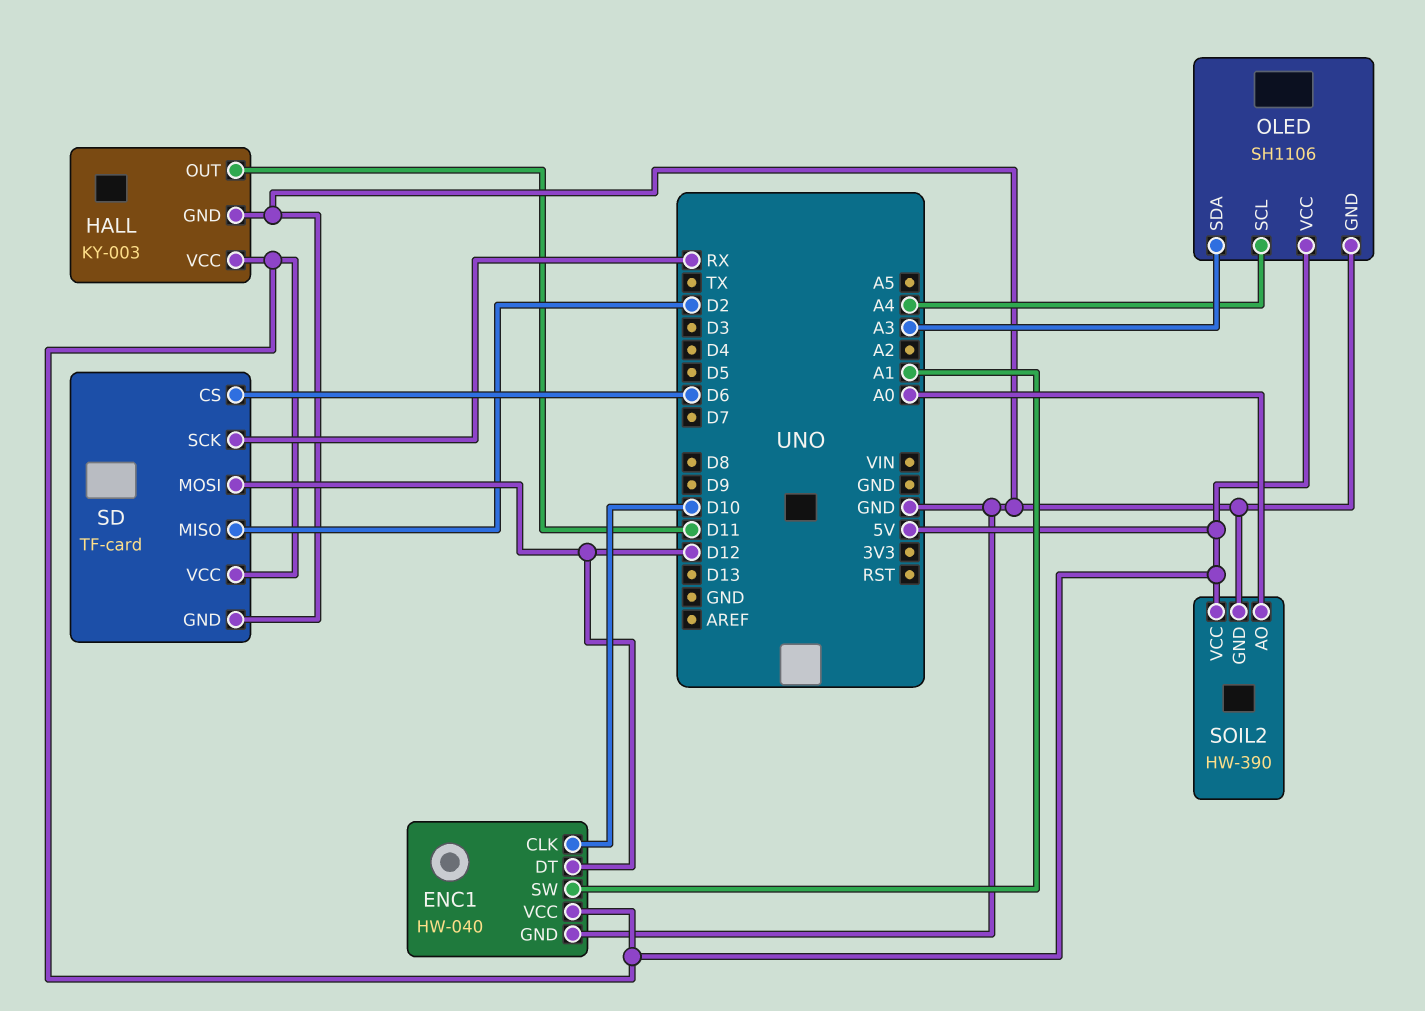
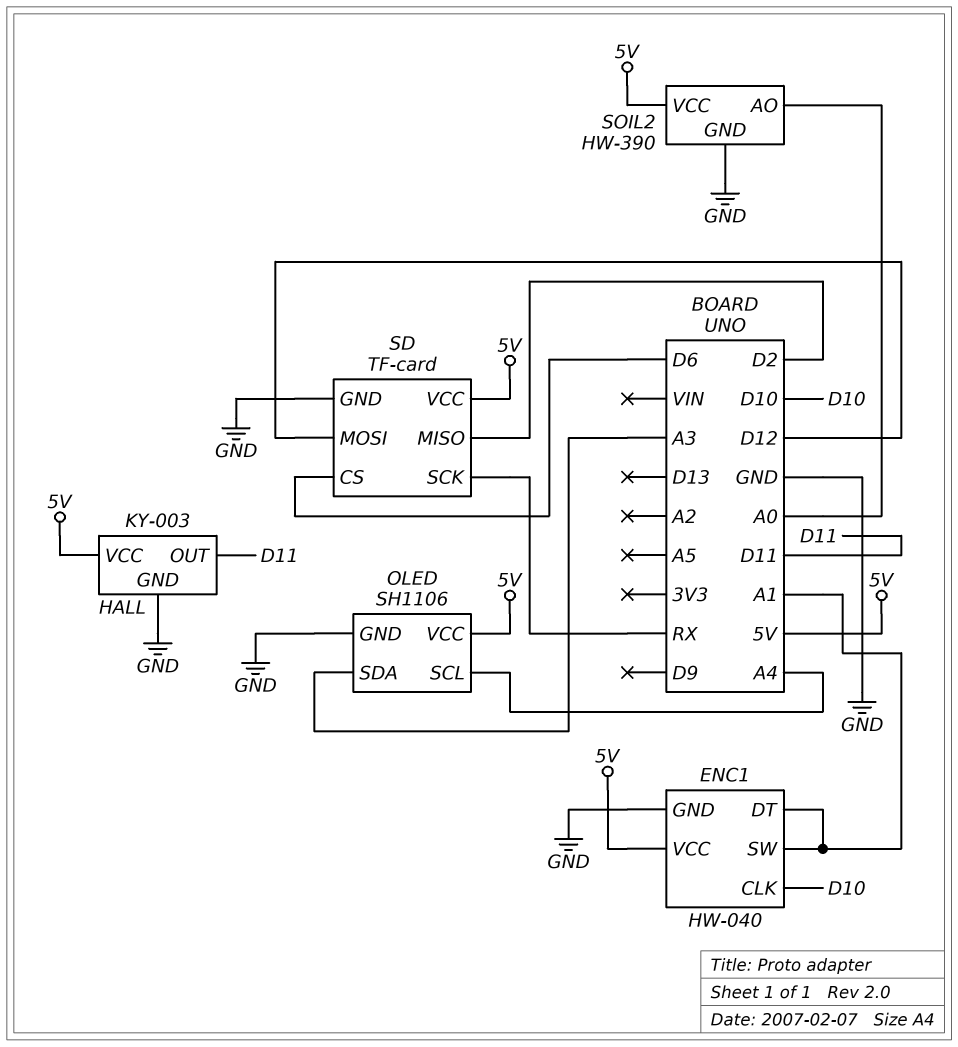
ENC1 pin DT: D12 -> A1

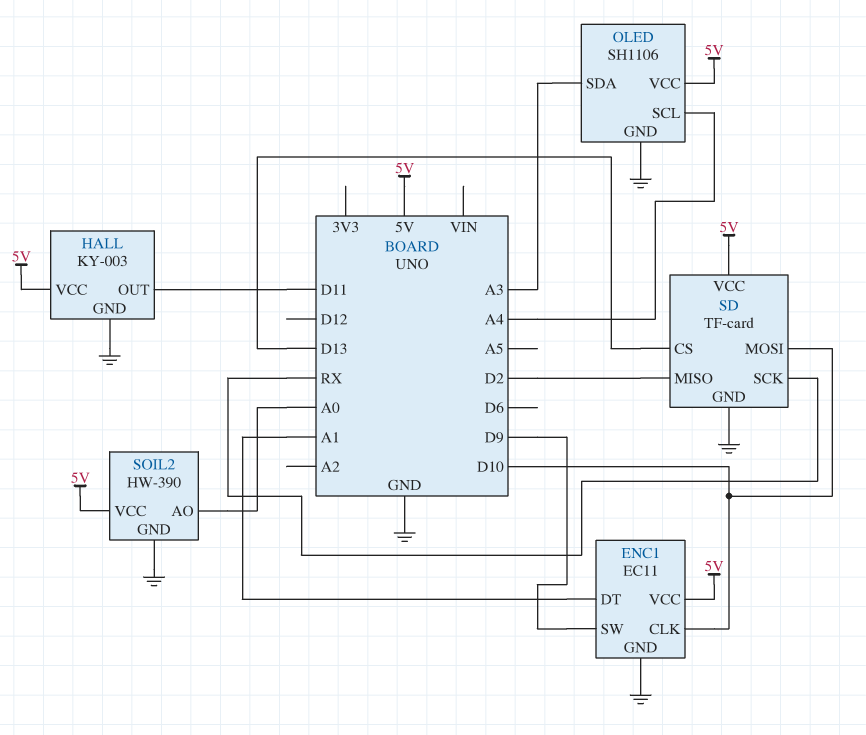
ENC1: HW-040 -> EC11
ENC1 pin SW: A1 -> D9
SD pin CS: D6 -> D13
SD pin MOSI: D12 -> D10

